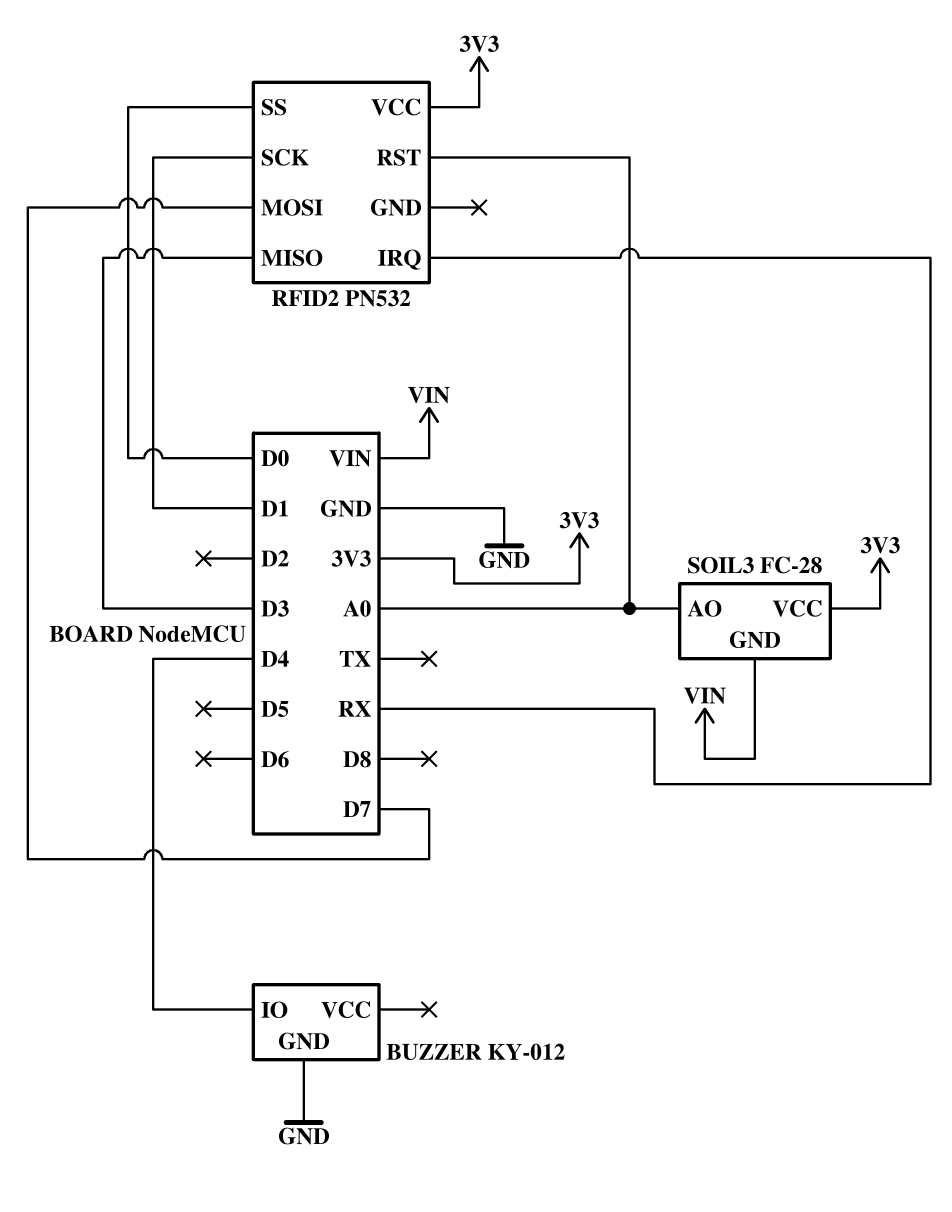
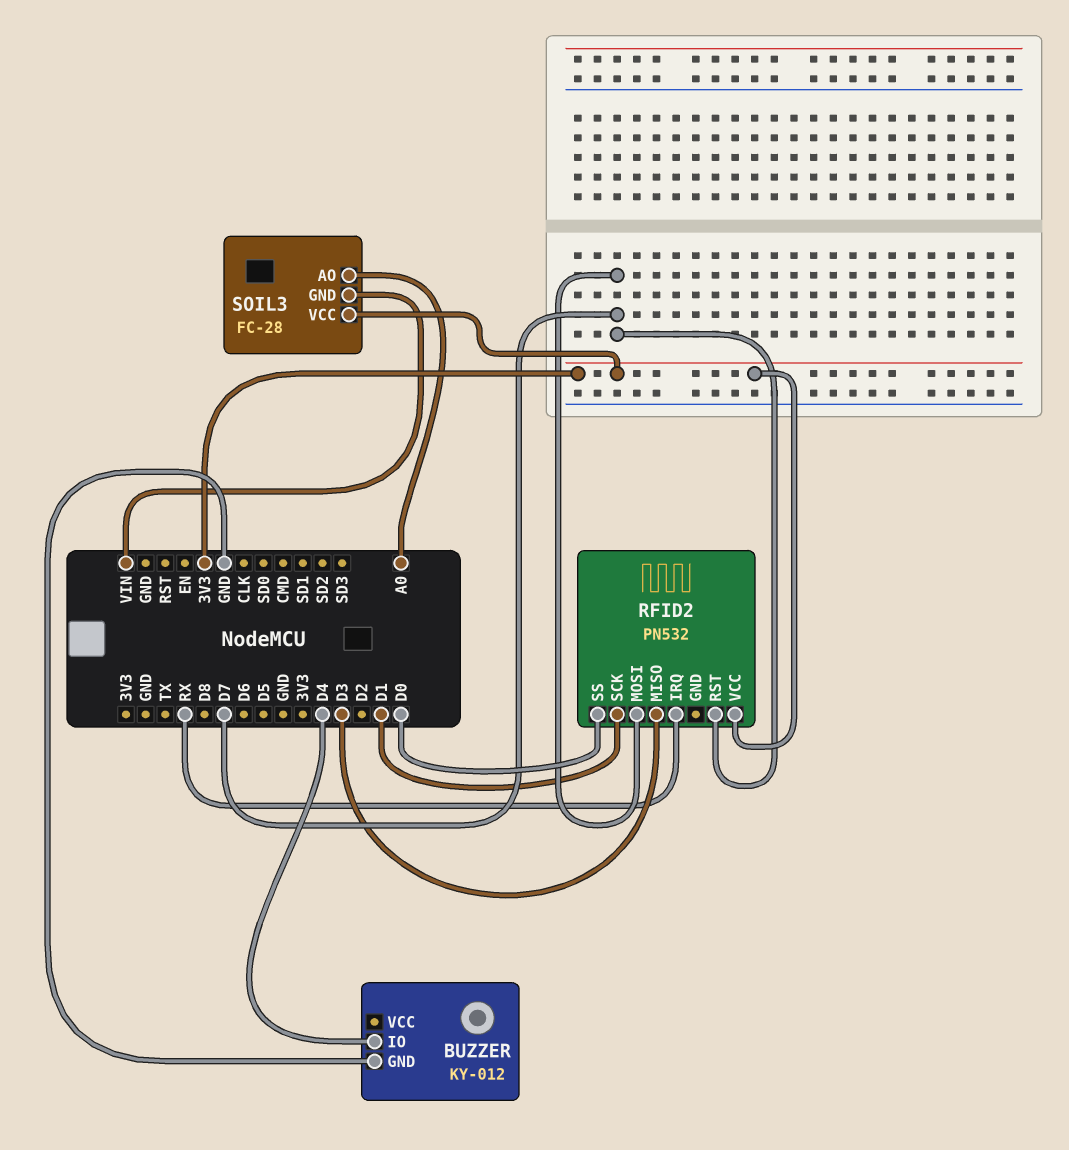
RFID2 pin RST: A0 -> D7

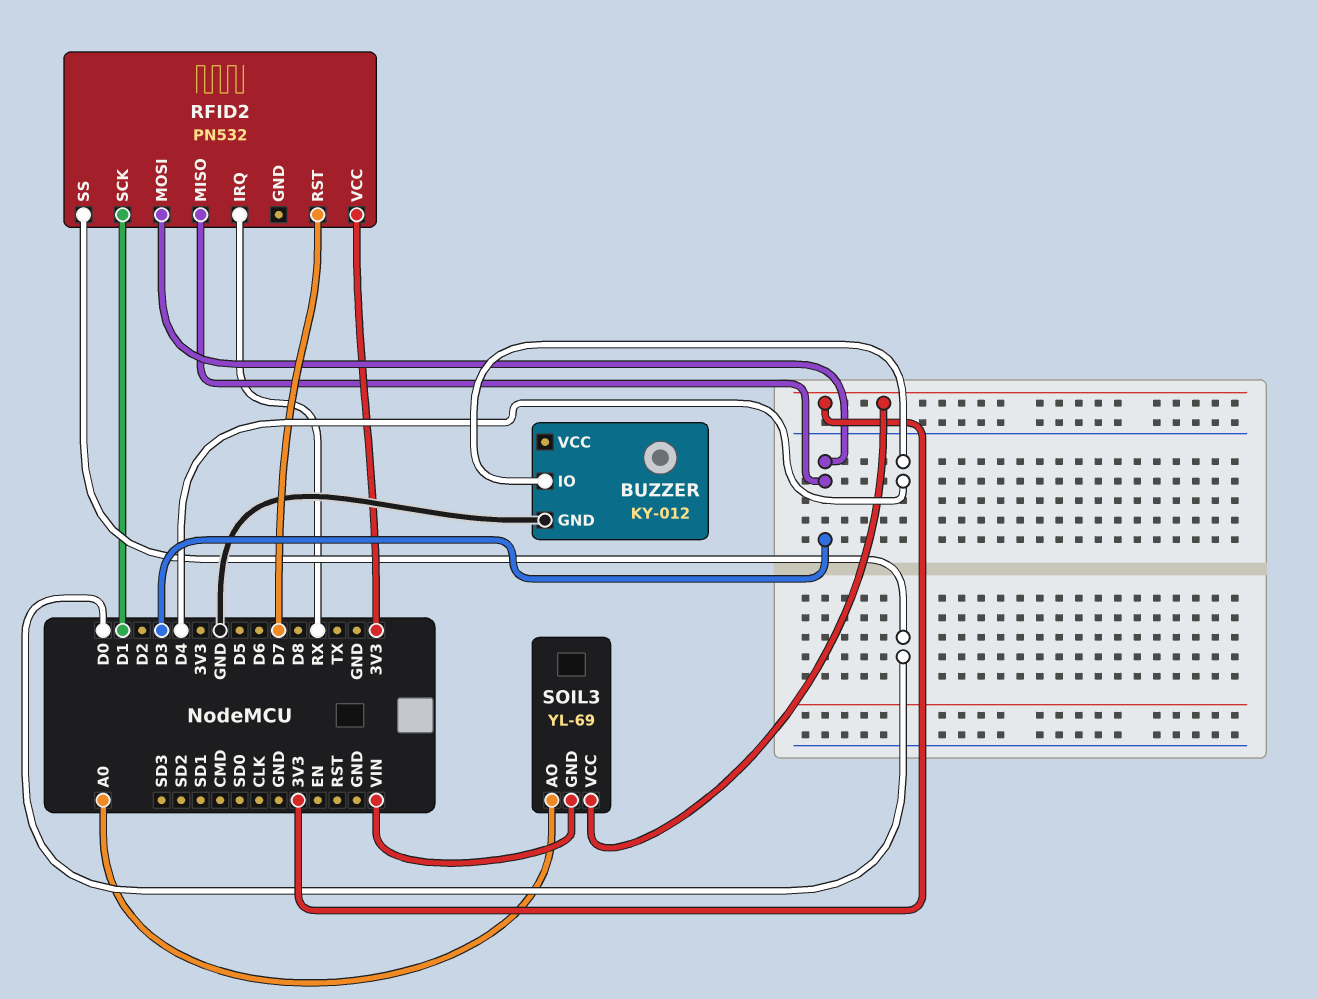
RFID2 pin MOSI: D7 -> D3
SOIL3: FC-28 -> YL-69

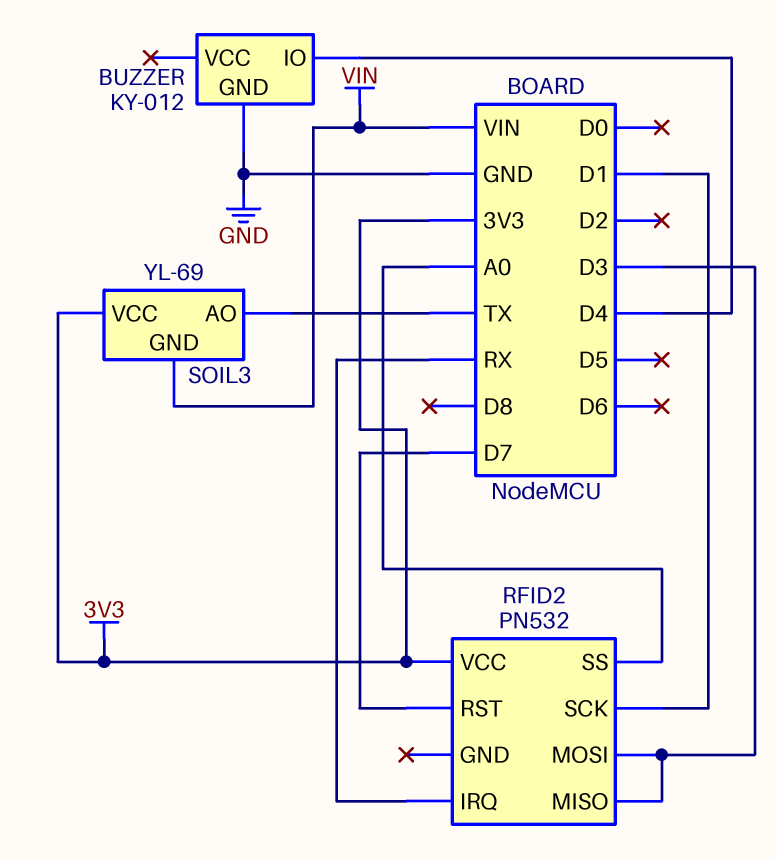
RFID2 pin SS: D0 -> A0
SOIL3 pin AO: A0 -> TX

